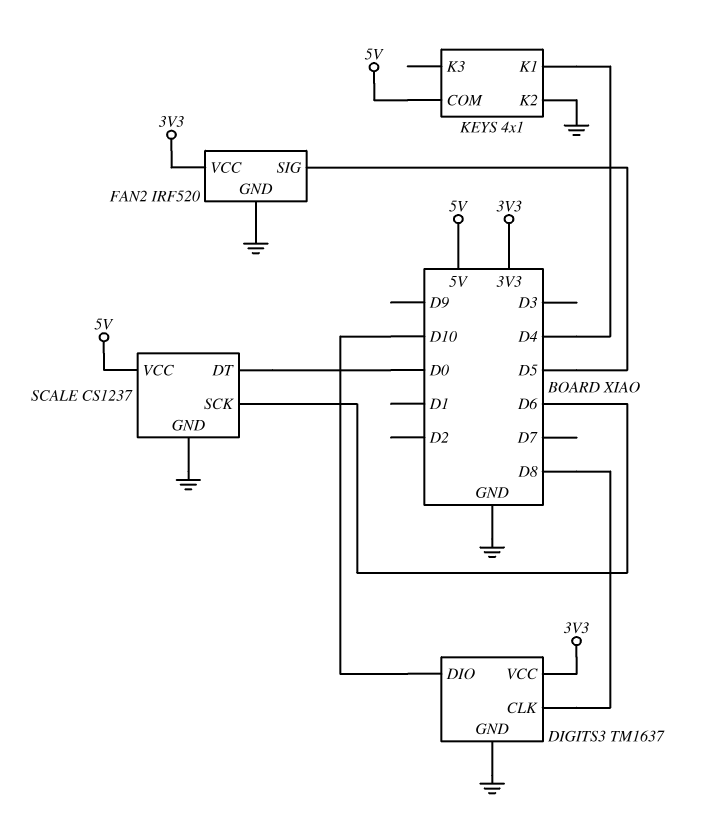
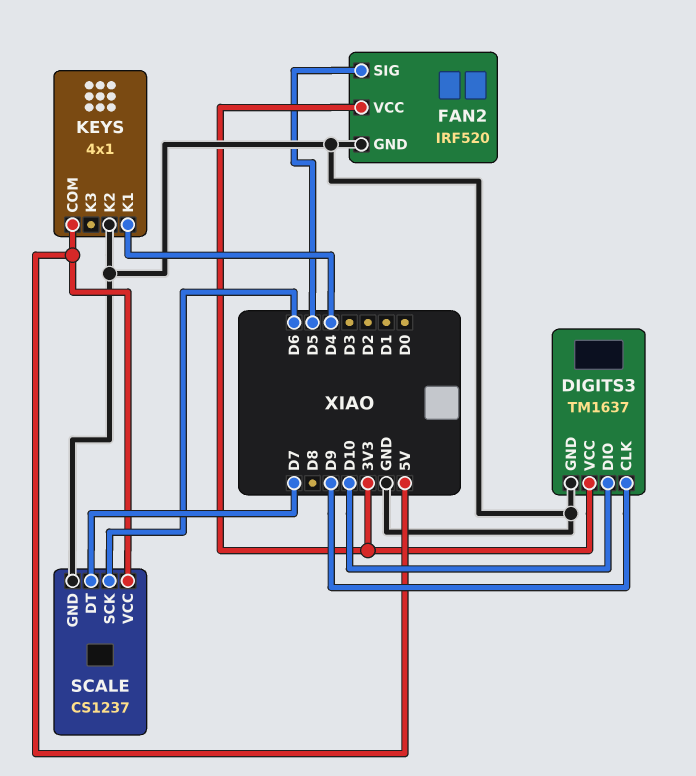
DIGITS3 pin CLK: D8 -> D9
SCALE pin DT: D0 -> D7

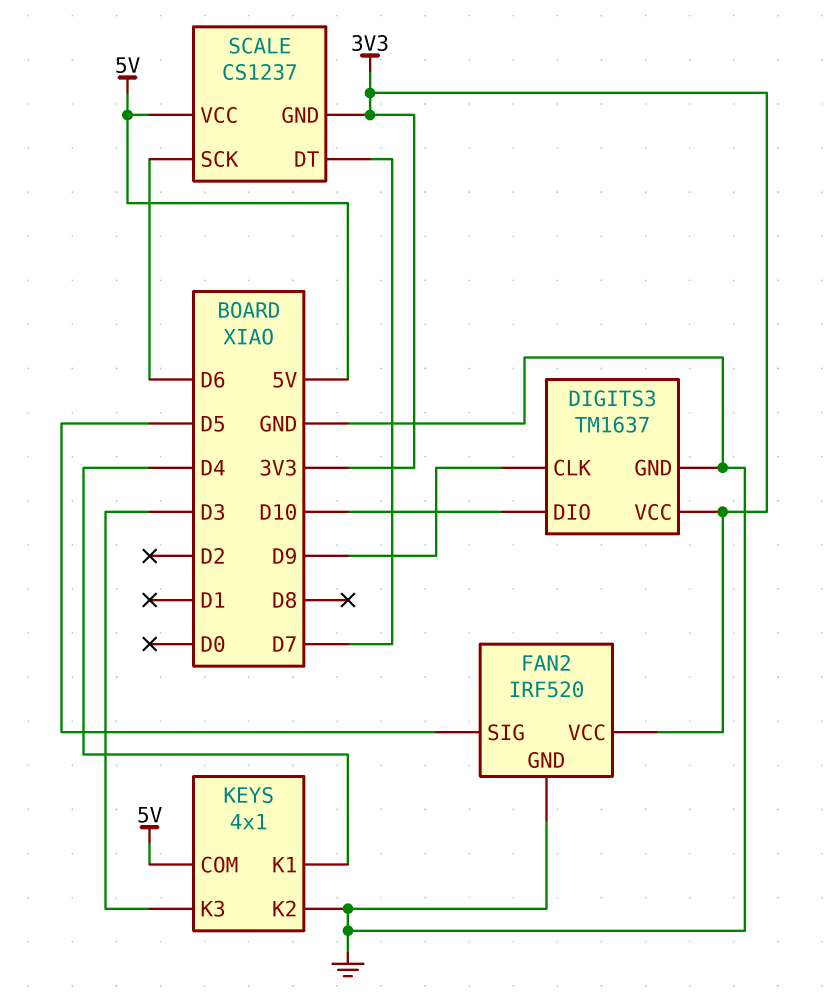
KEYS pin K3: none -> D3
SCALE pin GND: GND -> 3V3

